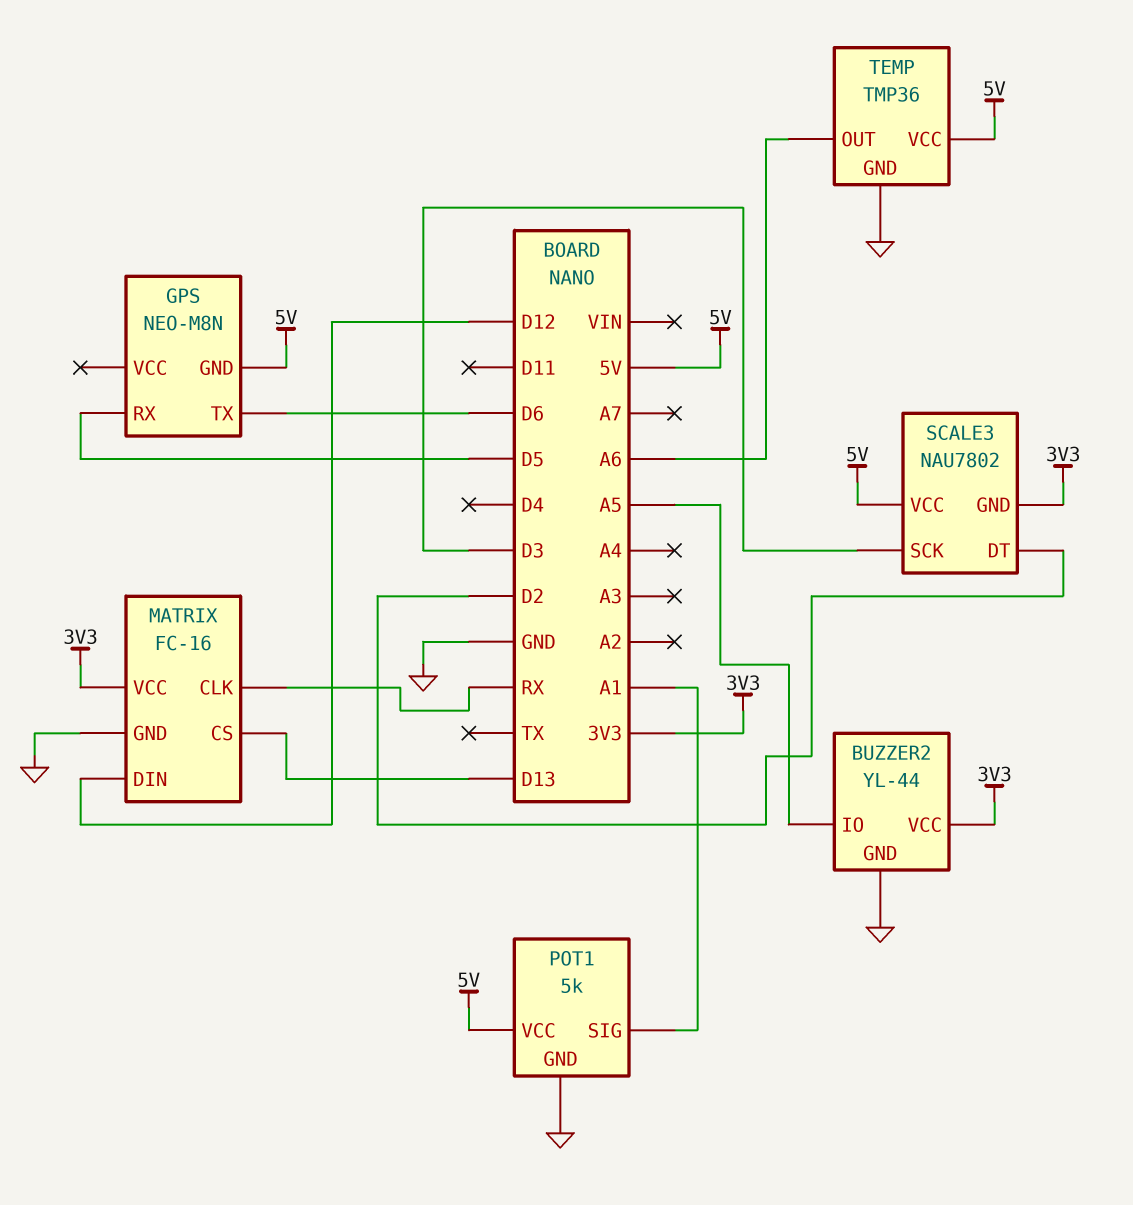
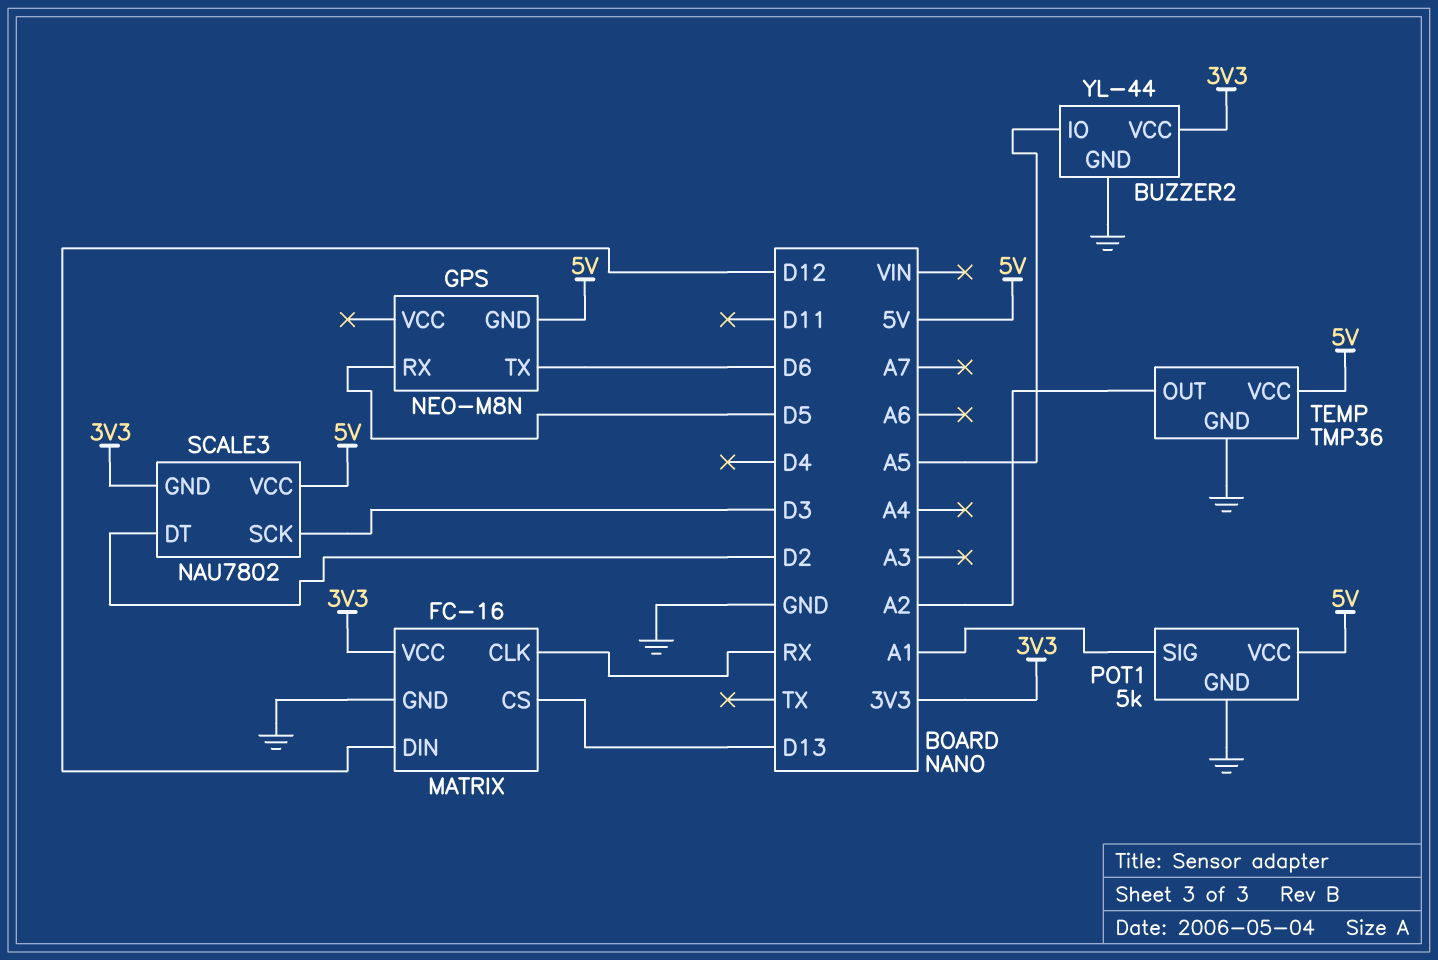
TEMP pin OUT: A6 -> A2

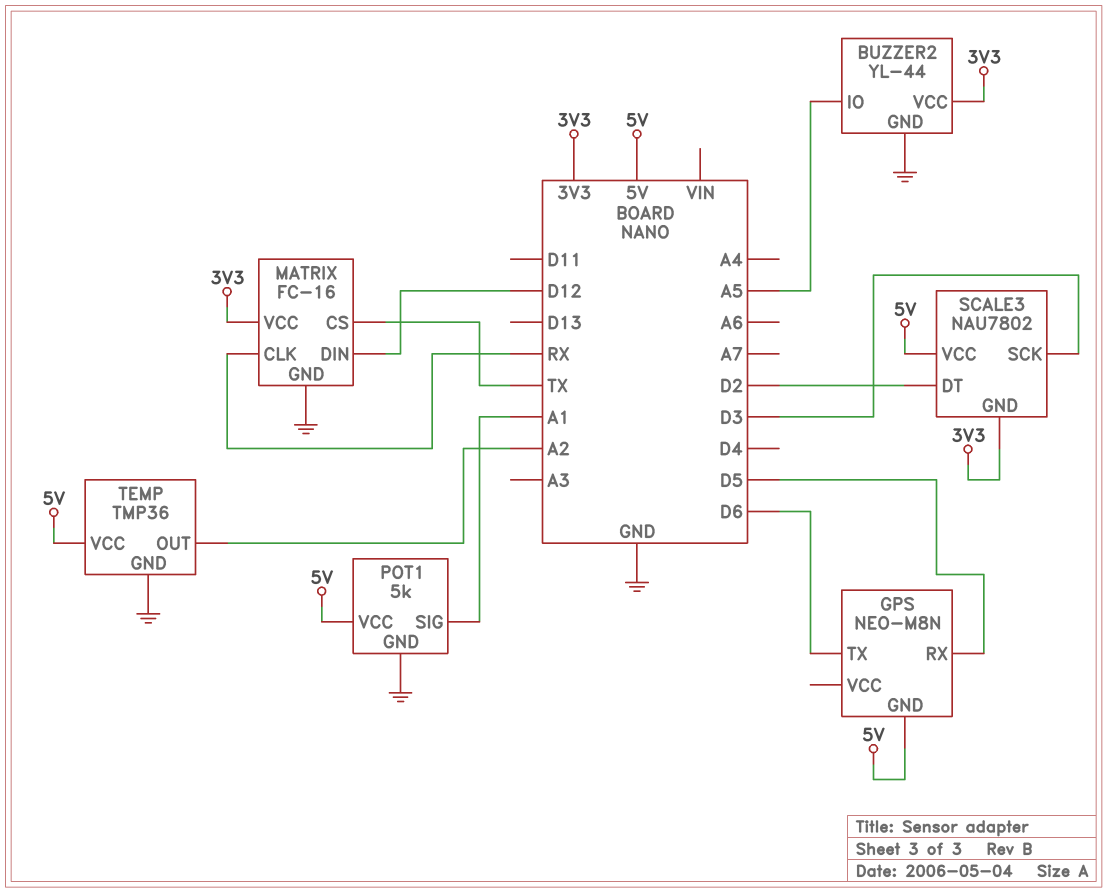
MATRIX pin CS: D13 -> TX

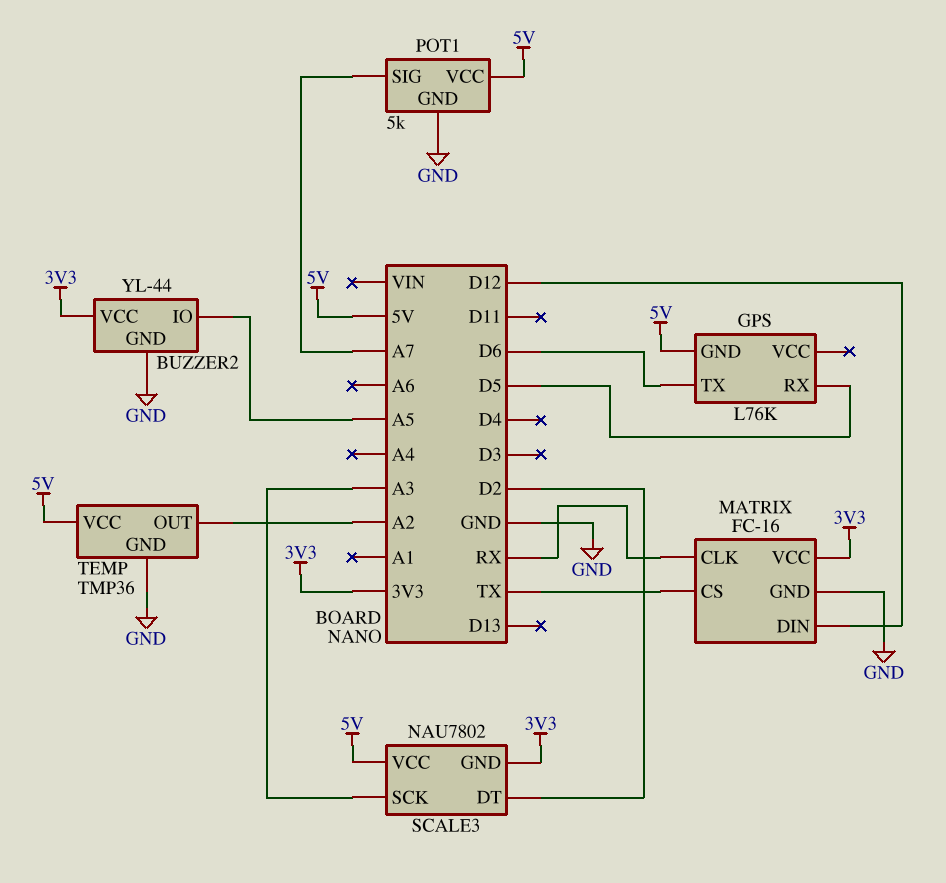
GPS: NEO-M8N -> L76K
POT1 pin SIG: A1 -> A7
SCALE3 pin SCK: D3 -> A3

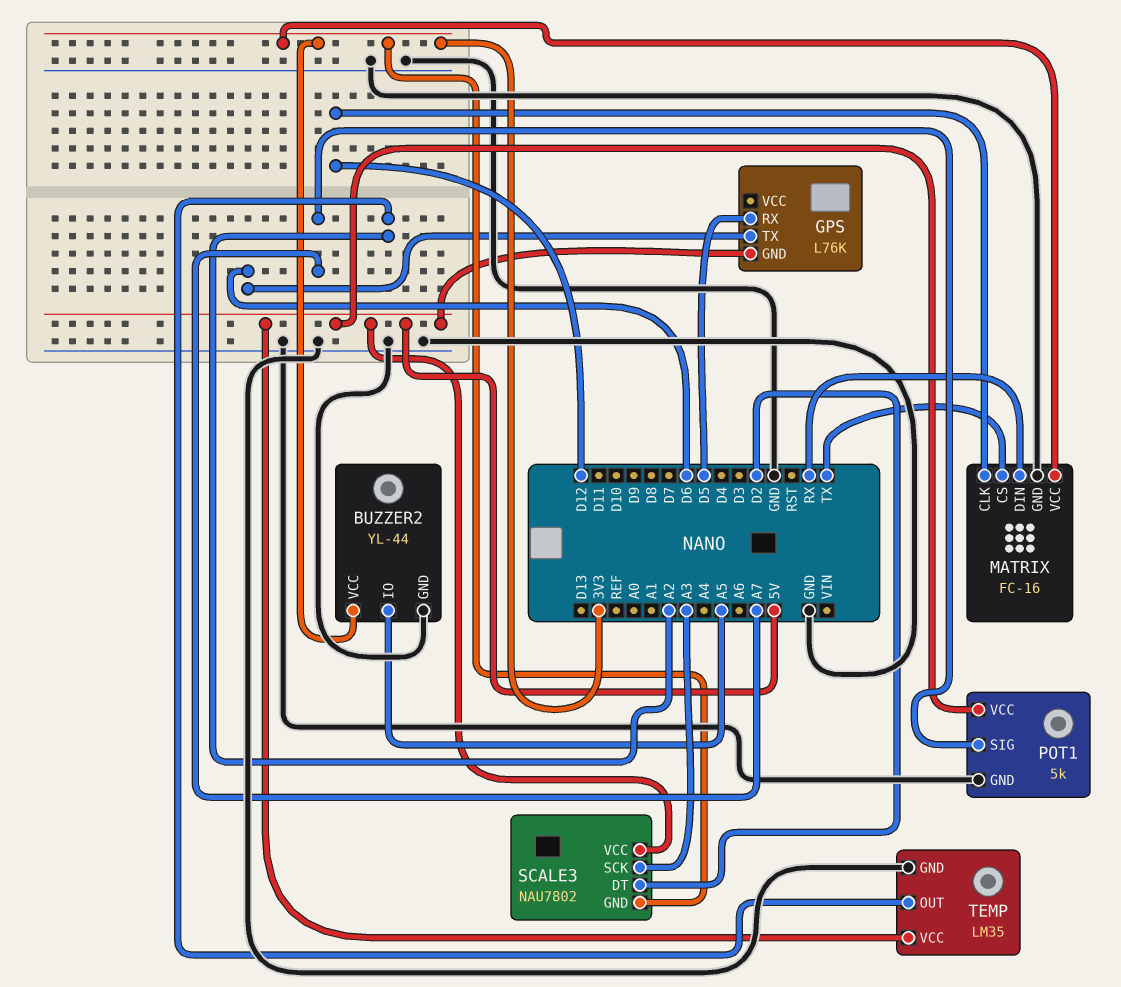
MATRIX pin CLK: RX -> D12
MATRIX pin DIN: D12 -> RX
TEMP: TMP36 -> LM35

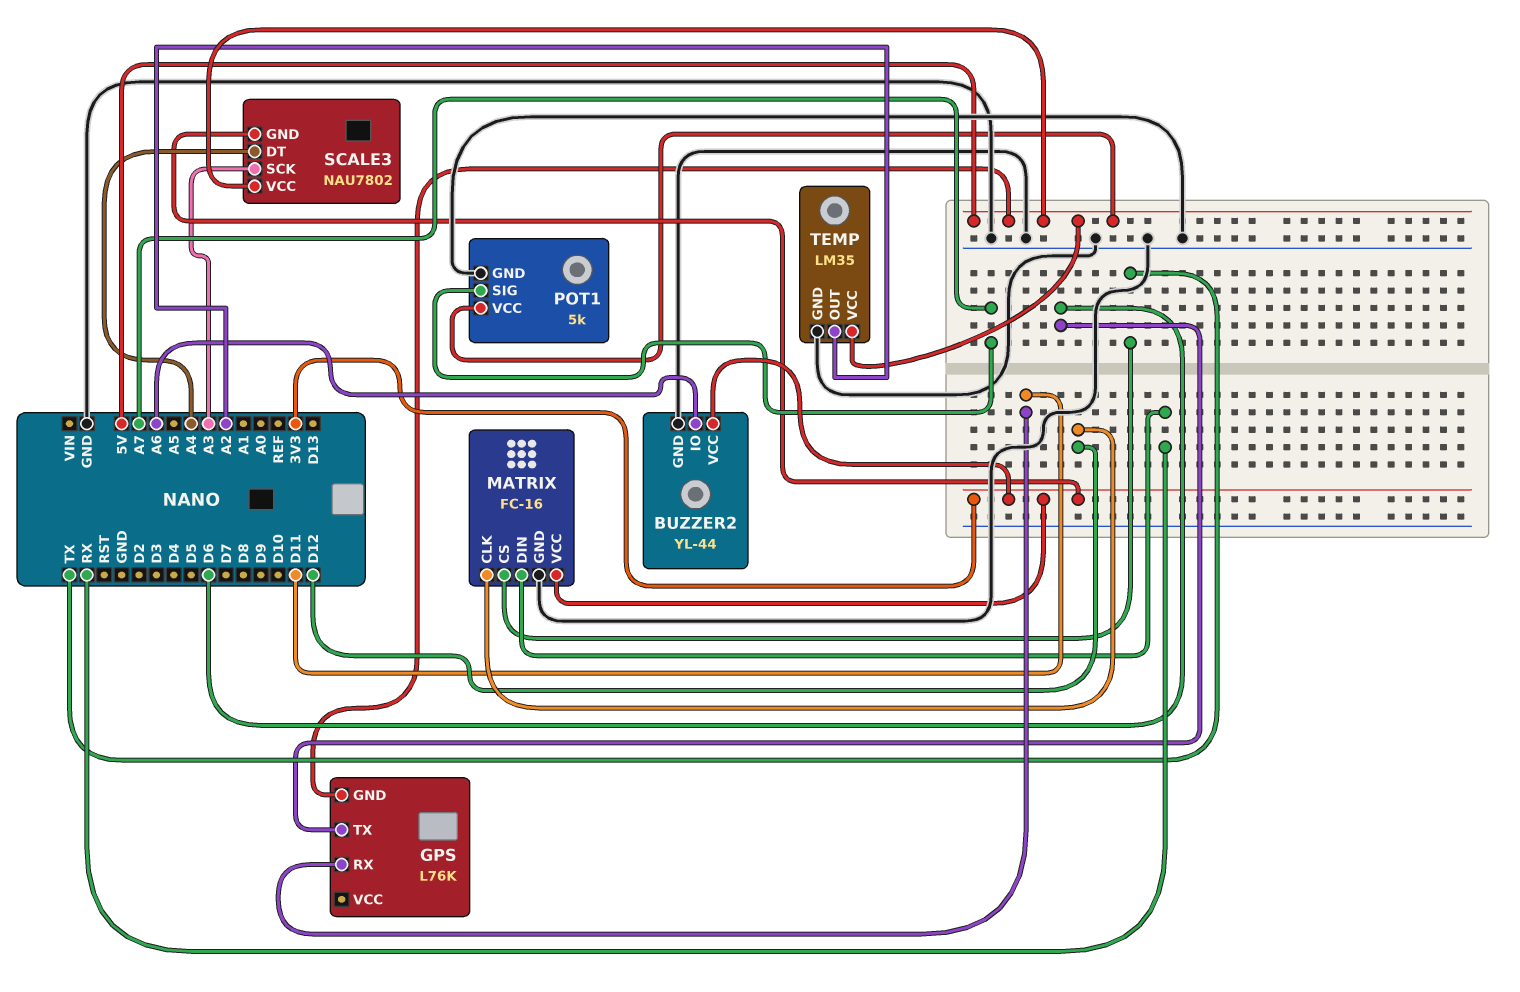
BUZZER2 pin IO: A5 -> A6
GPS pin RX: D5 -> D11
SCALE3 pin DT: D2 -> A4

